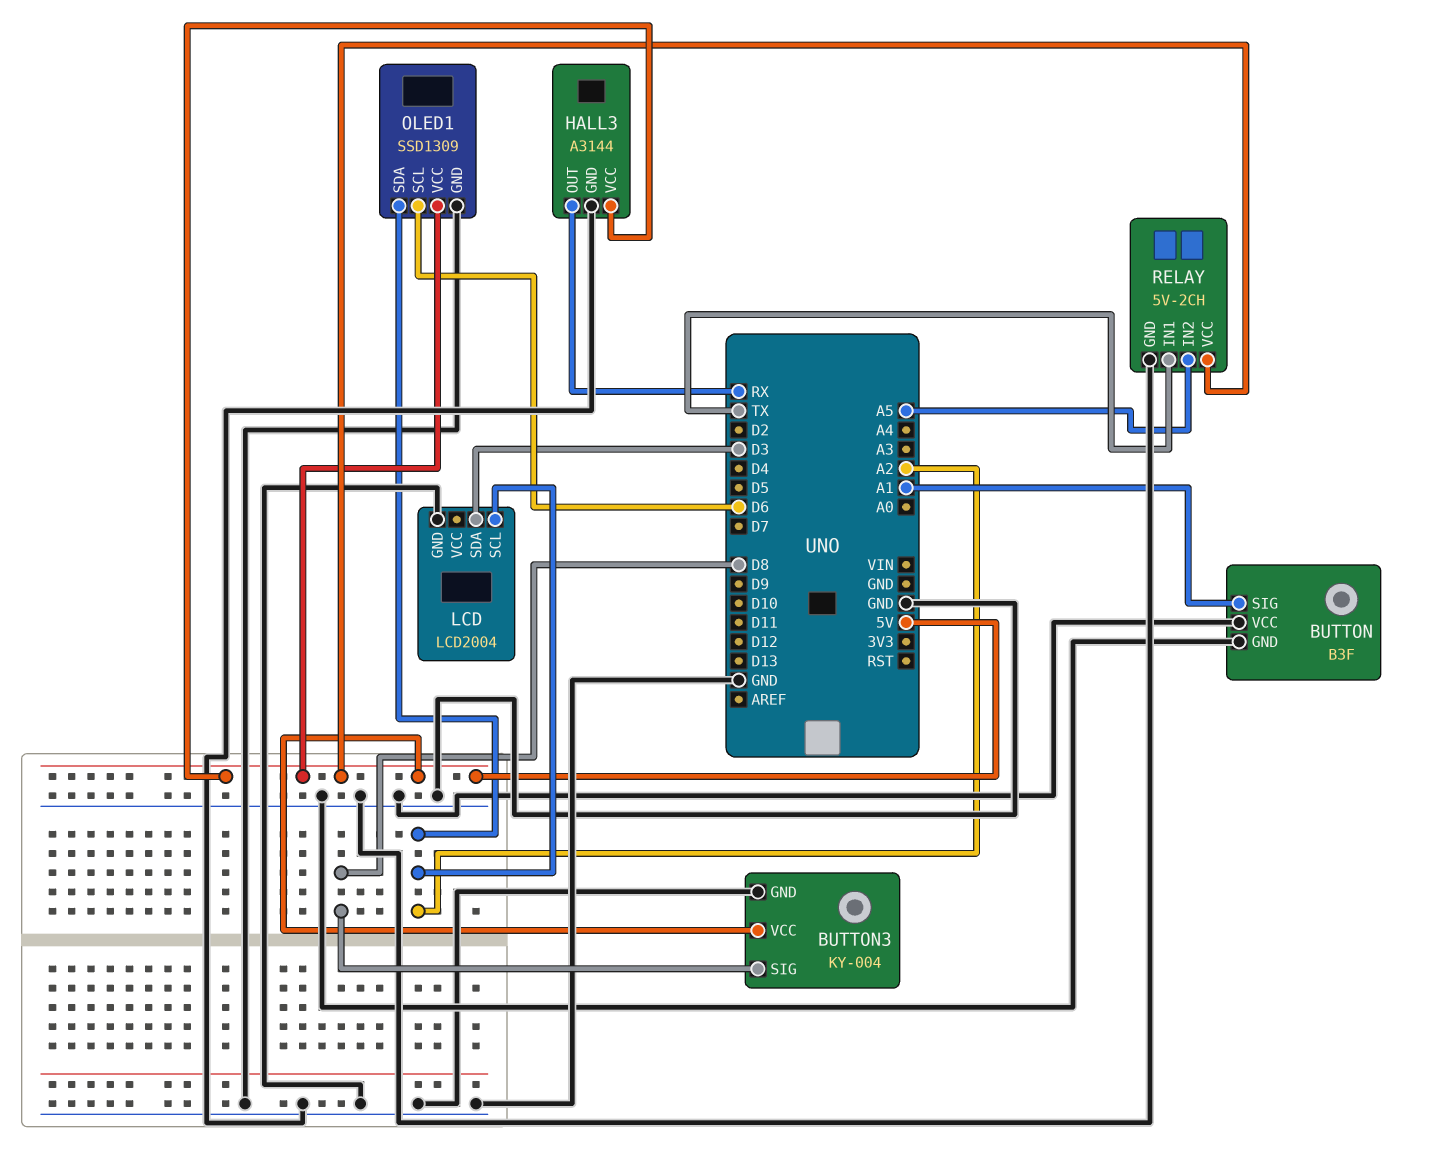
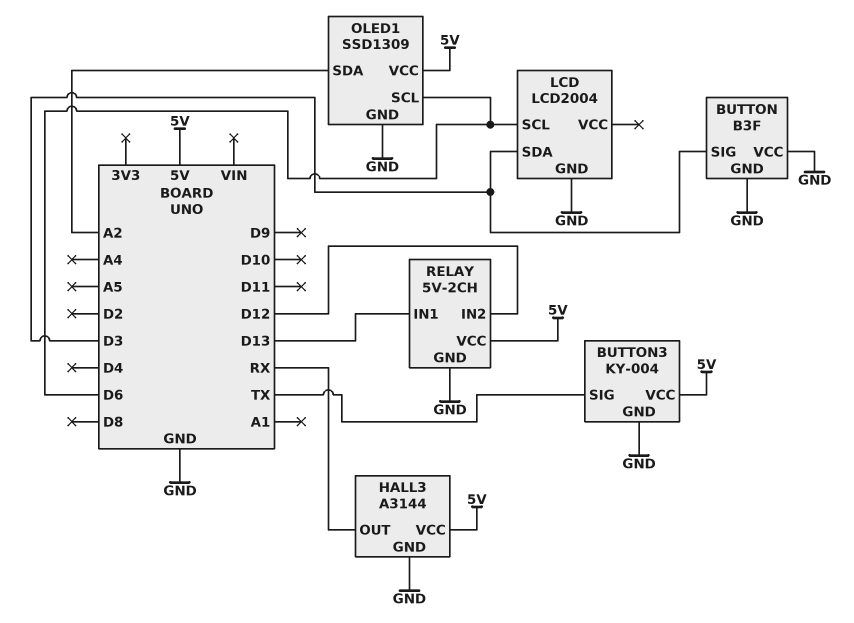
BUTTON pin SIG: A1 -> D3
BUTTON3 pin SIG: D8 -> TX
LCD pin SCL: A2 -> D6
RELAY pin IN1: TX -> D13
RELAY pin IN2: A5 -> D12

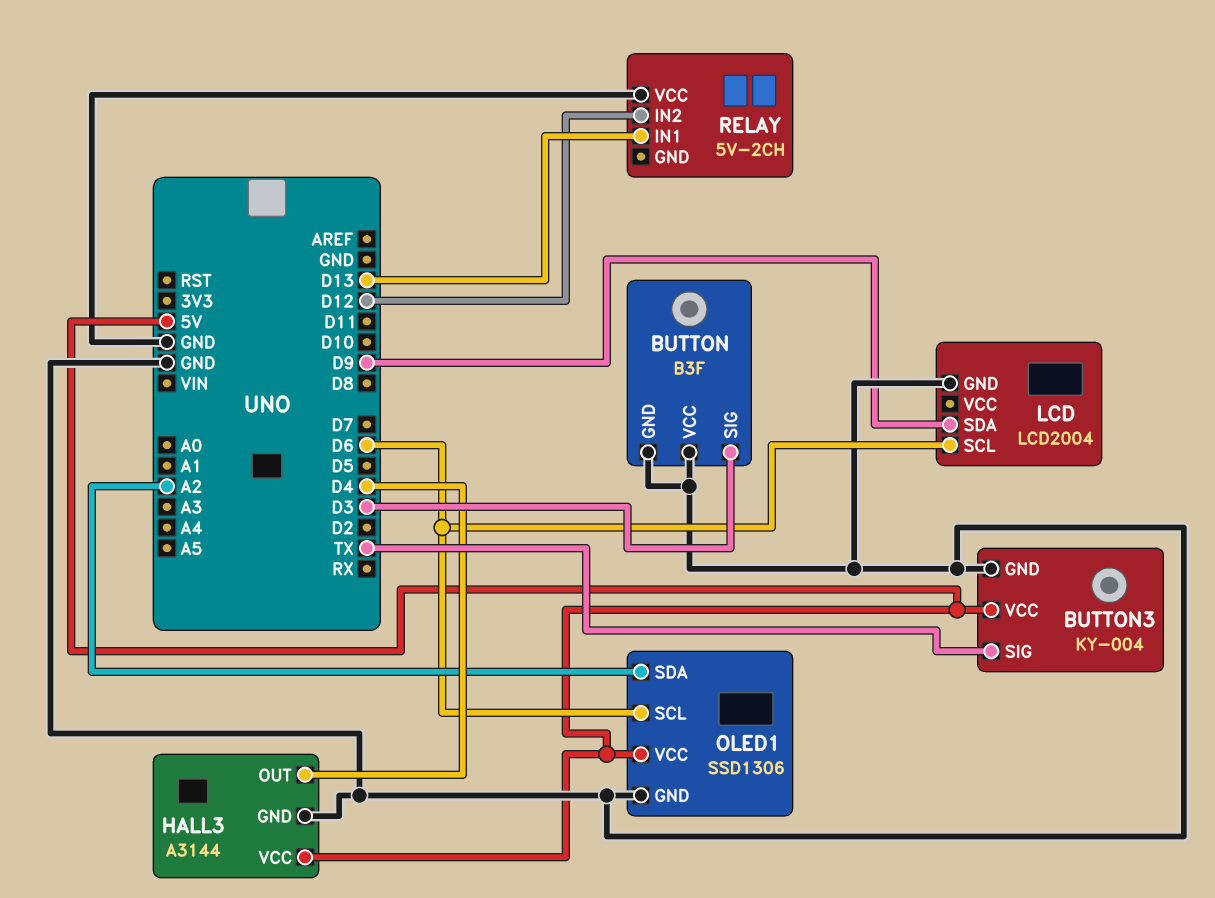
HALL3 pin OUT: RX -> D4
LCD pin SDA: D3 -> D9
OLED1: SSD1309 -> SSD1306
RELAY pin GND: GND -> none
RELAY pin VCC: 5V -> GND

